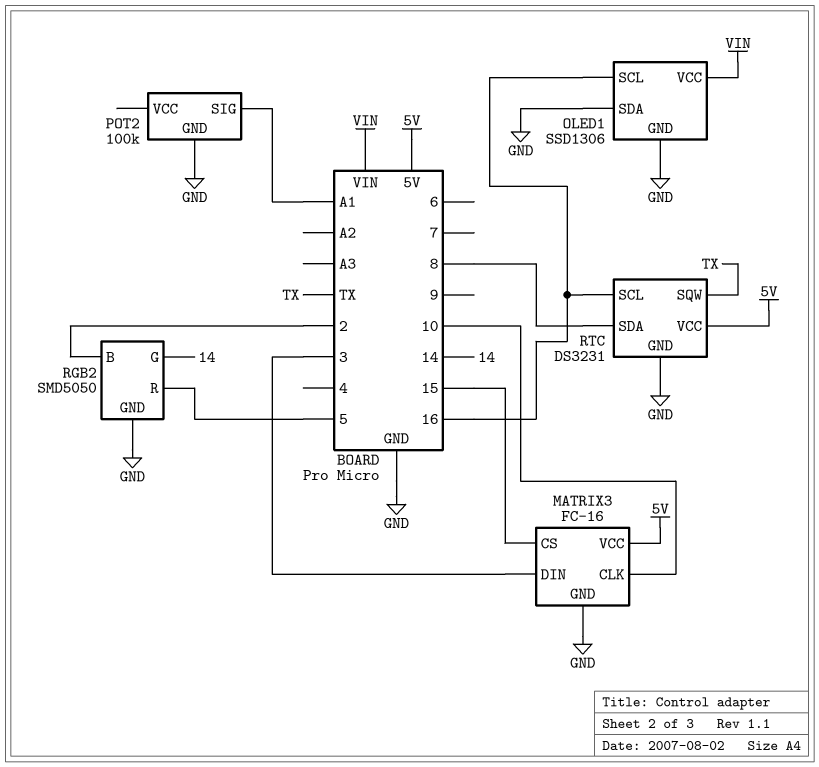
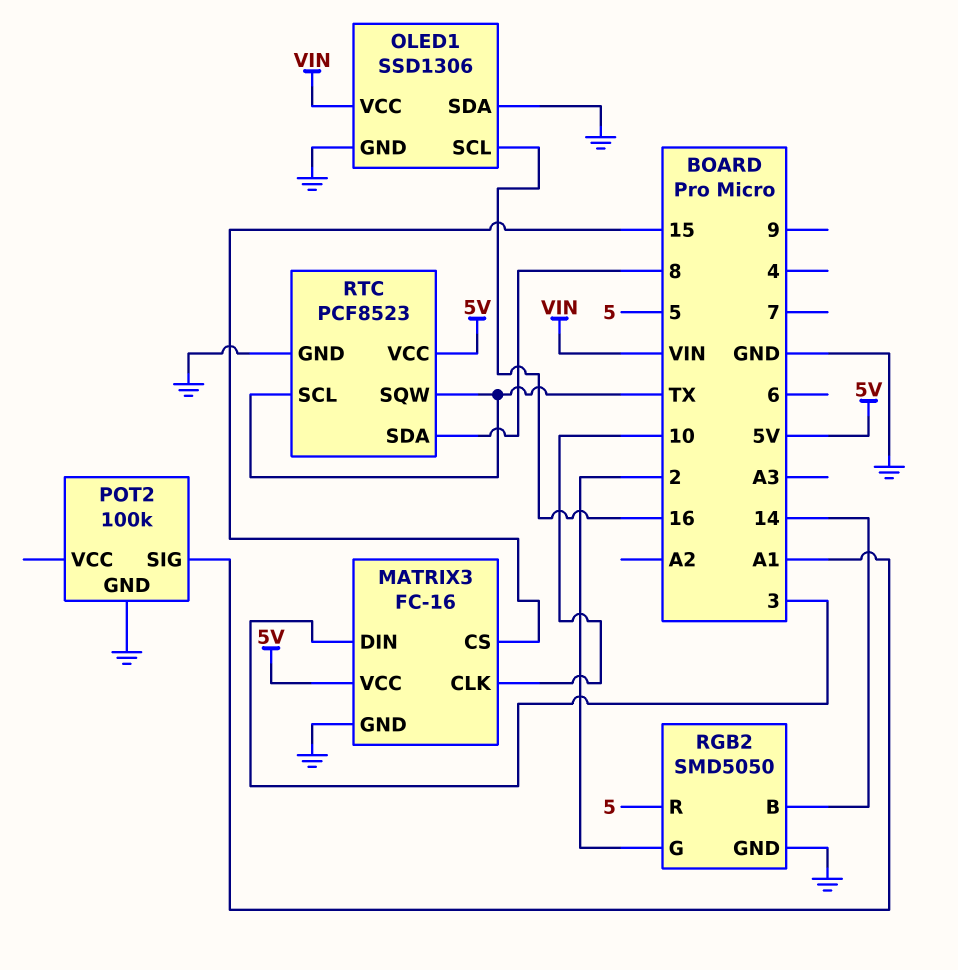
RGB2 pin B: 2 -> 14
RGB2 pin G: 14 -> 2
RTC: DS3231 -> PCF8523
RTC pin SCL: 16 -> TX

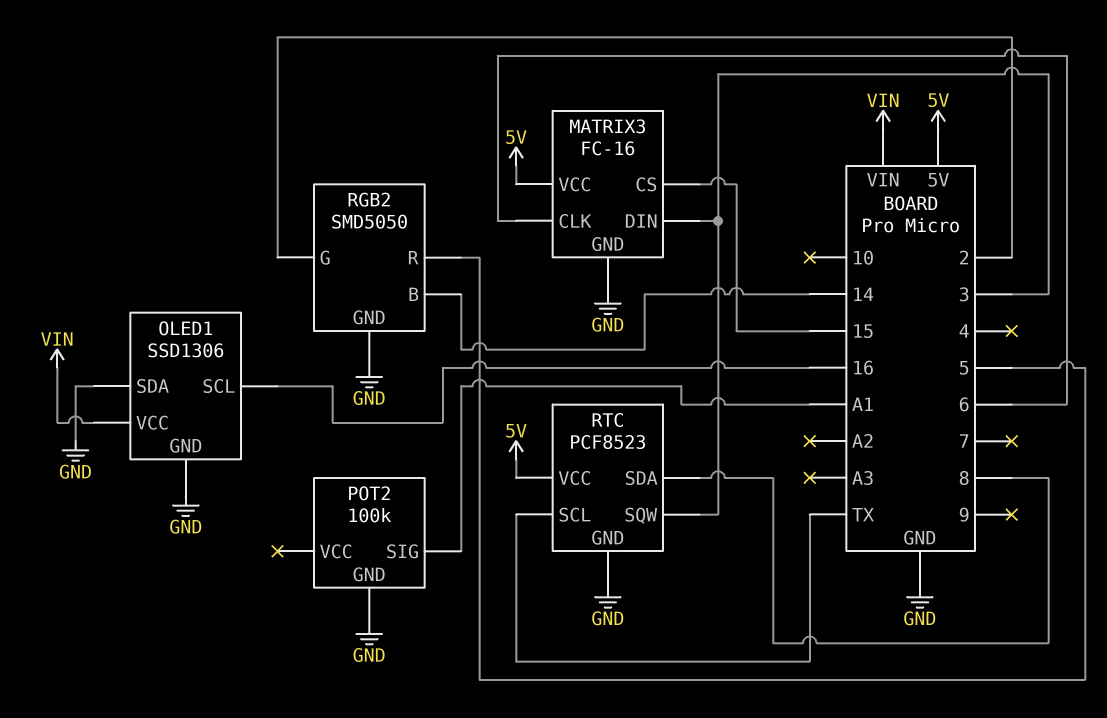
MATRIX3 pin CLK: 10 -> 6
RTC pin SQW: TX -> 3

